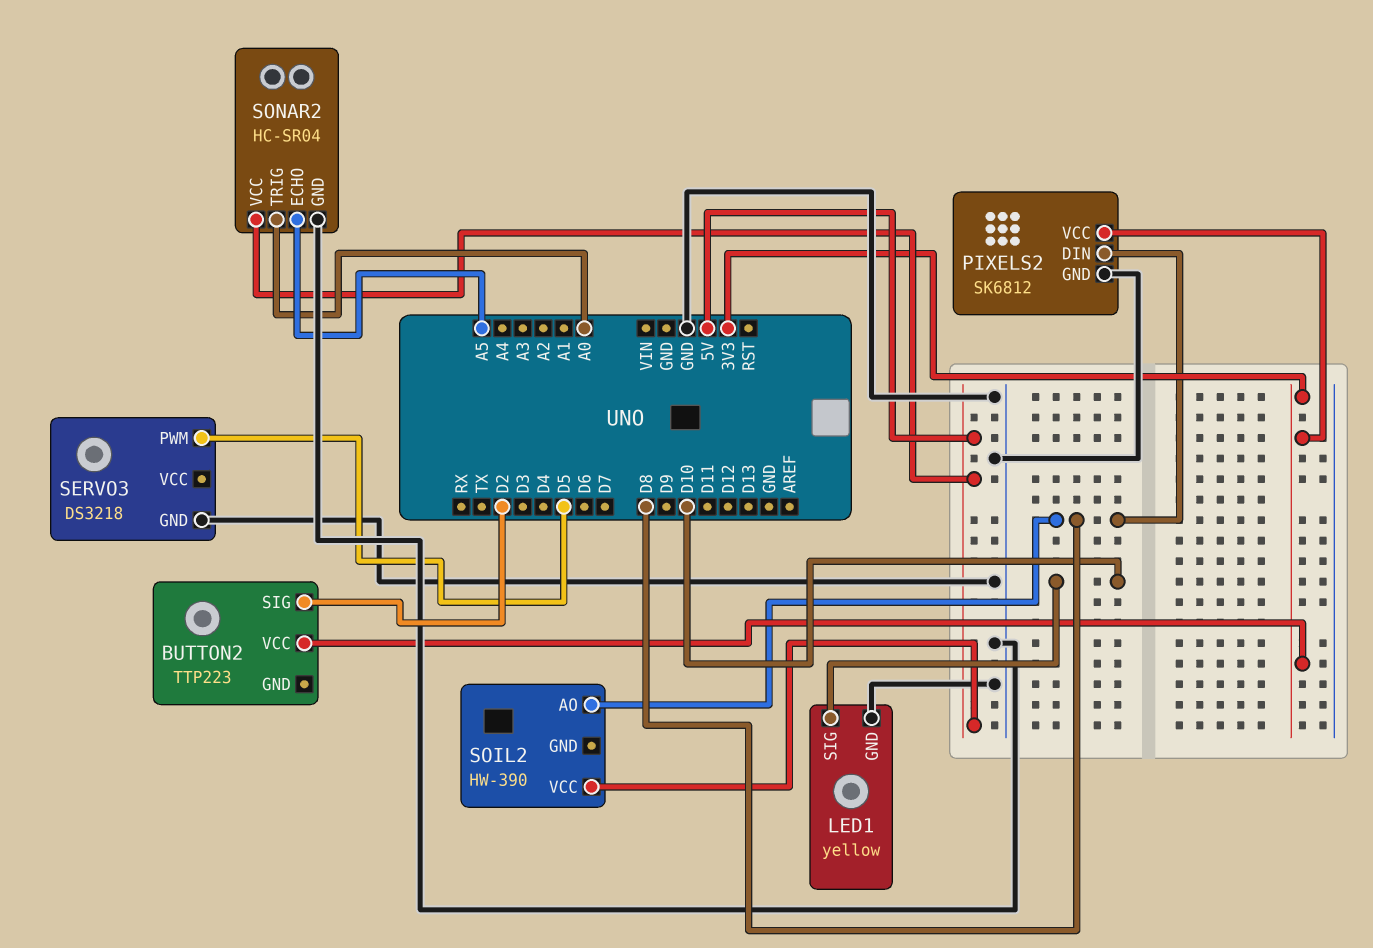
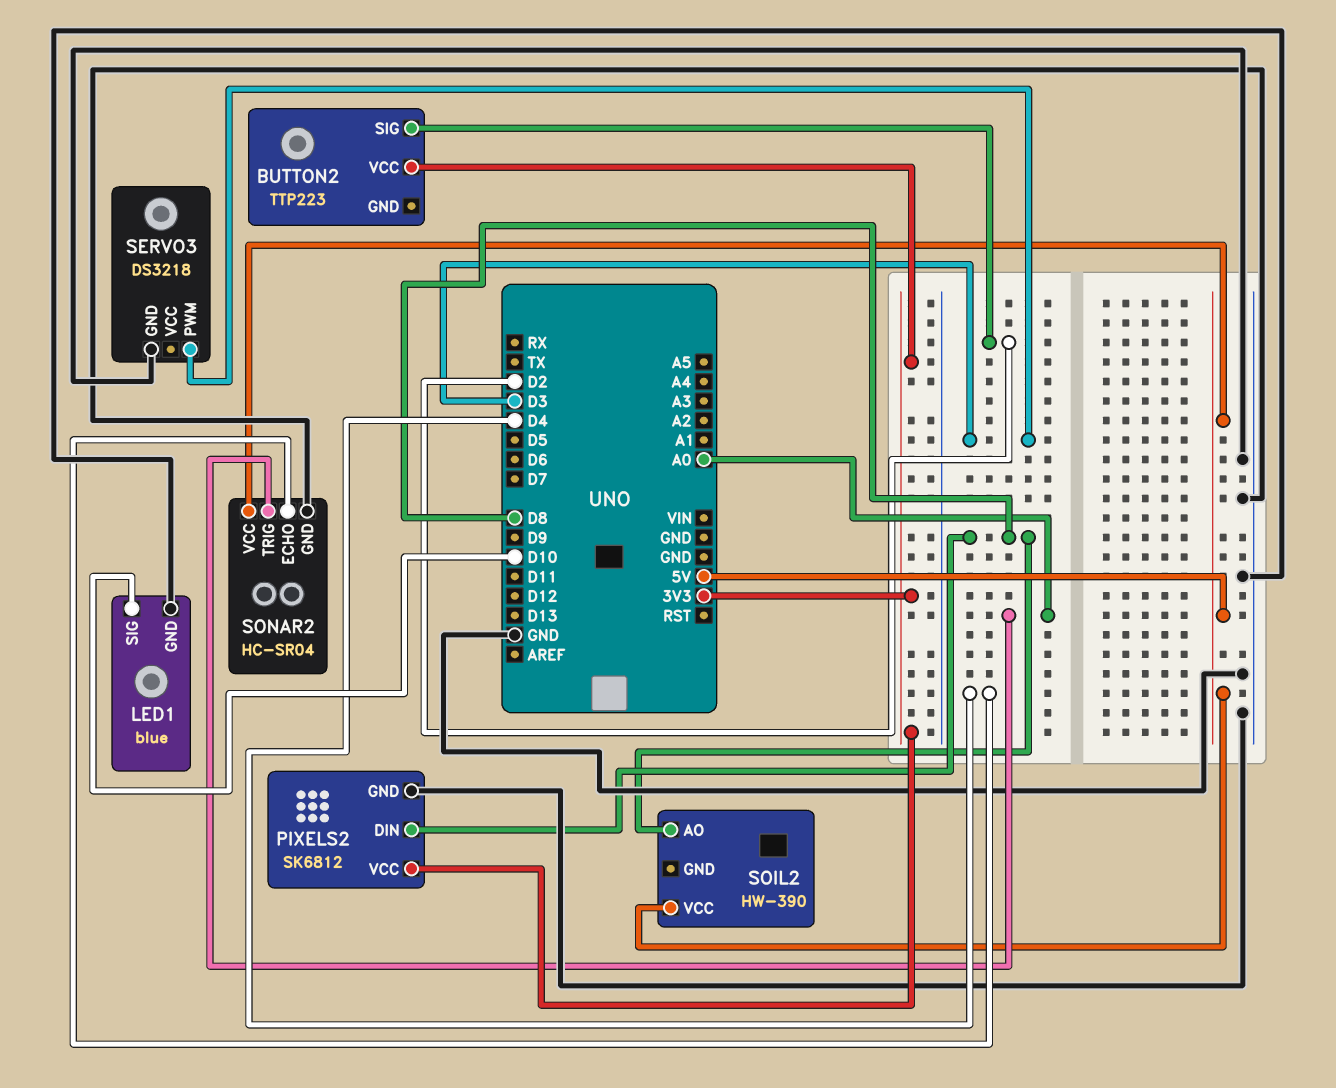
LED1: yellow -> blue
SERVO3 pin PWM: D5 -> D3
SONAR2 pin ECHO: A5 -> D4

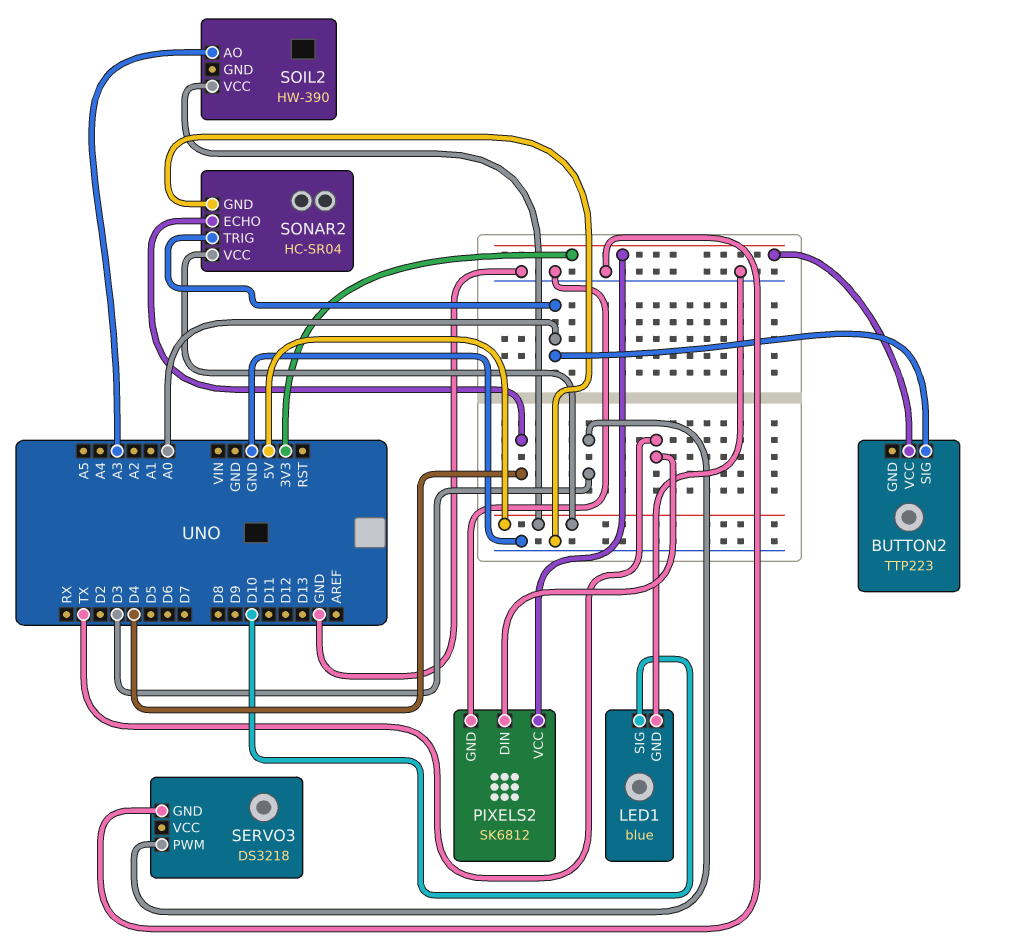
BUTTON2 pin SIG: D2 -> A0
PIXELS2 pin DIN: D8 -> TX
SOIL2 pin AO: D8 -> A3

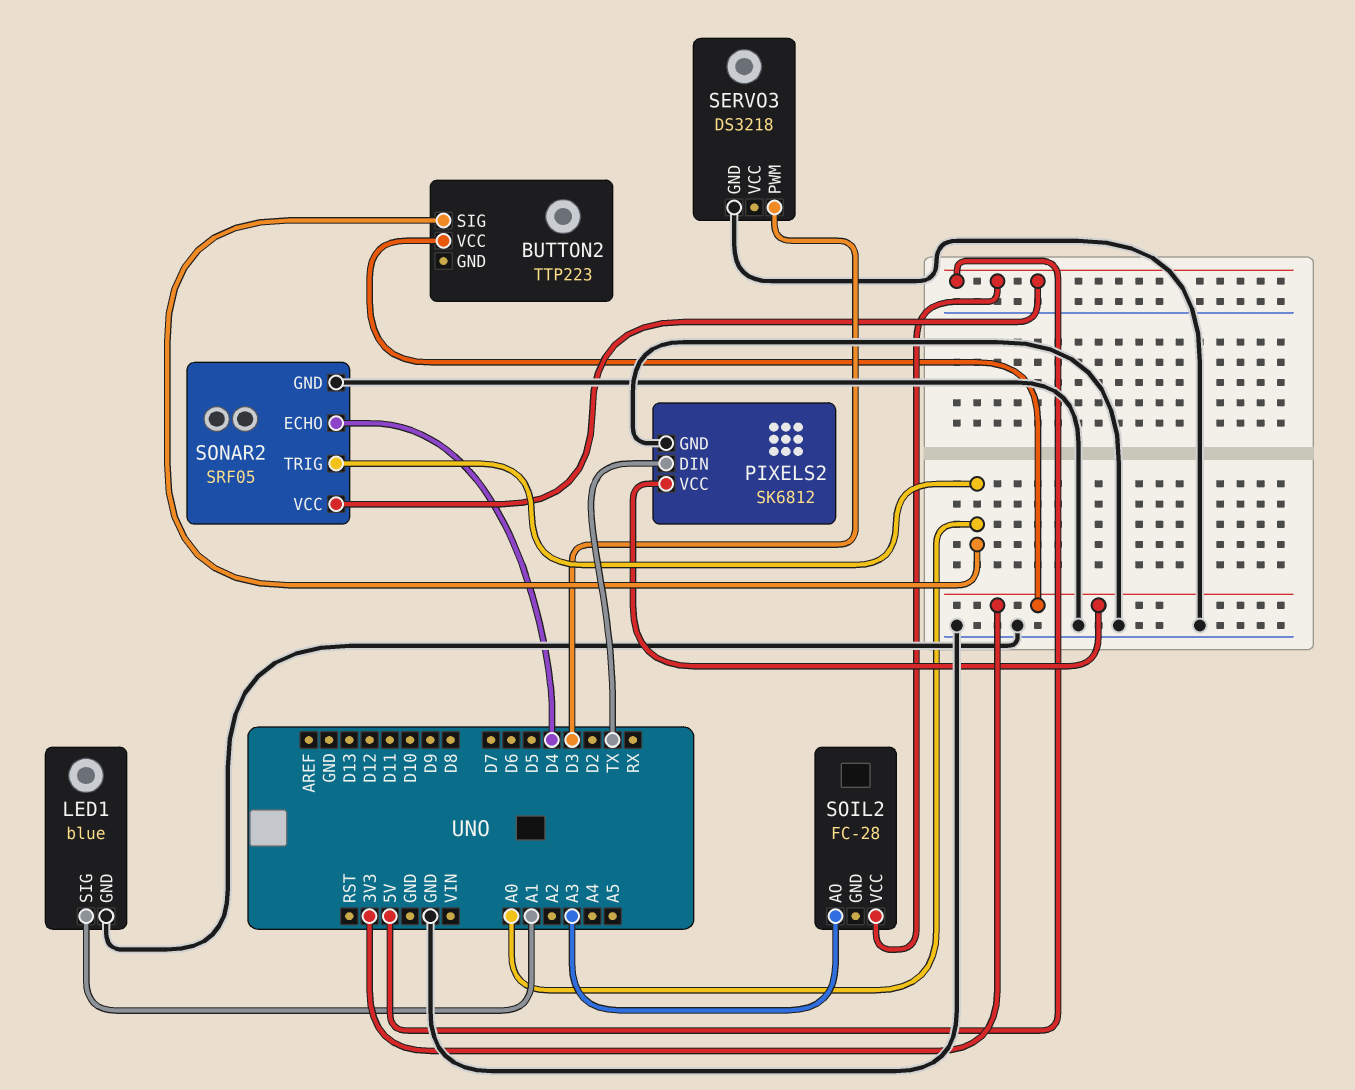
LED1 pin SIG: D10 -> A1
SOIL2: HW-390 -> FC-28
SONAR2: HC-SR04 -> SRF05

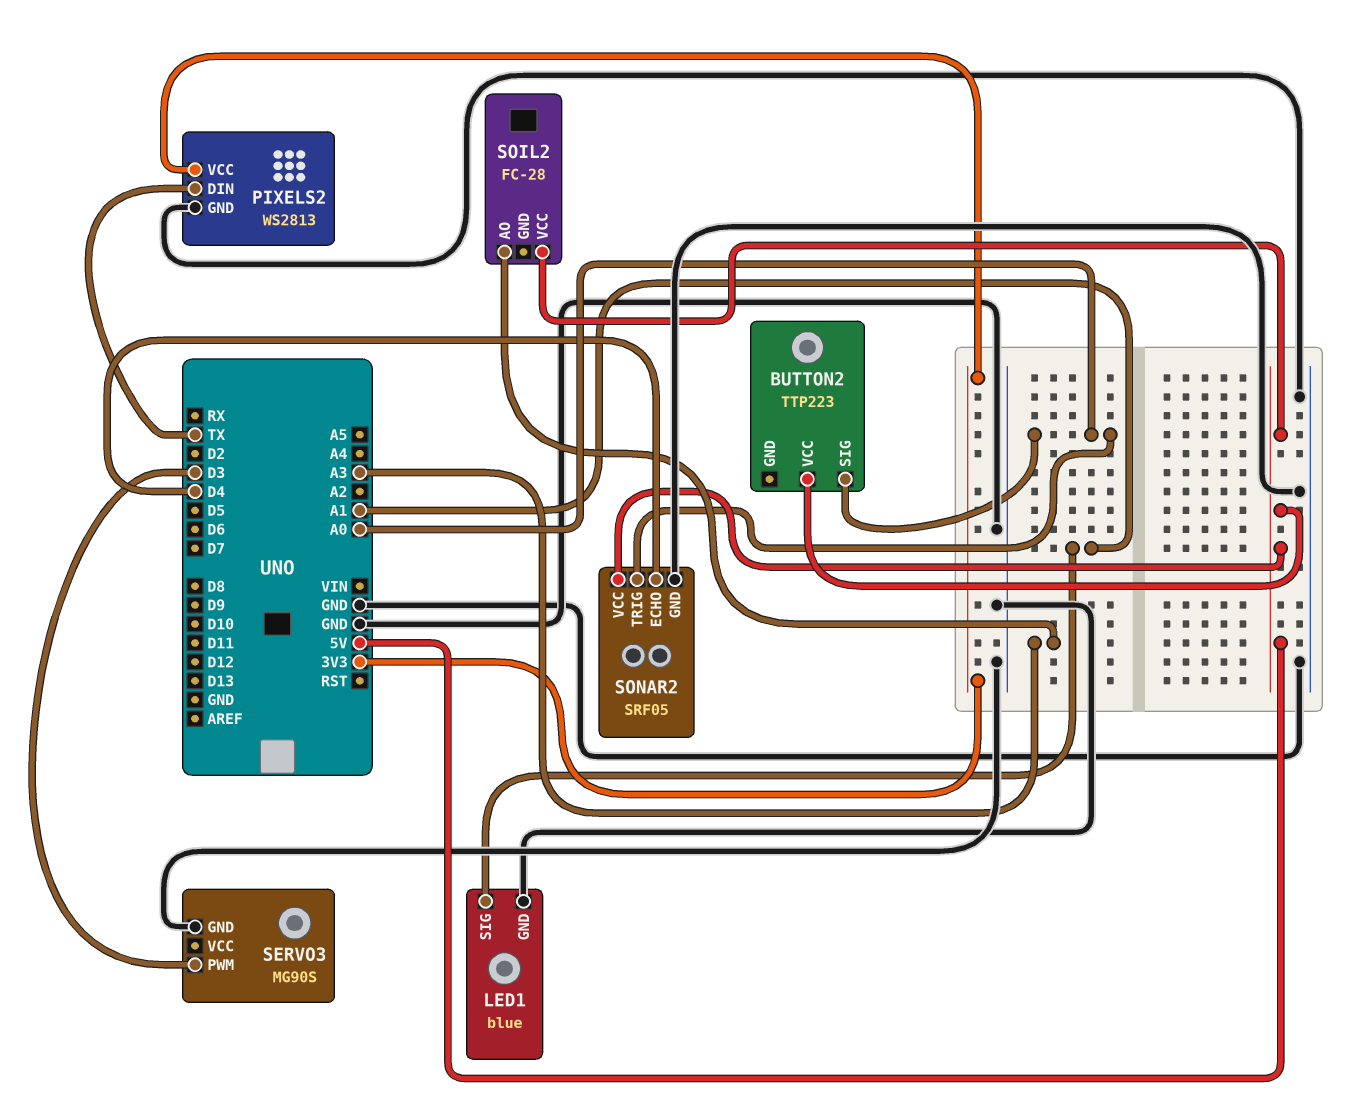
BUTTON2 pin VCC: 3V3 -> 5V
PIXELS2: SK6812 -> WS2813
SERVO3: DS3218 -> MG90S

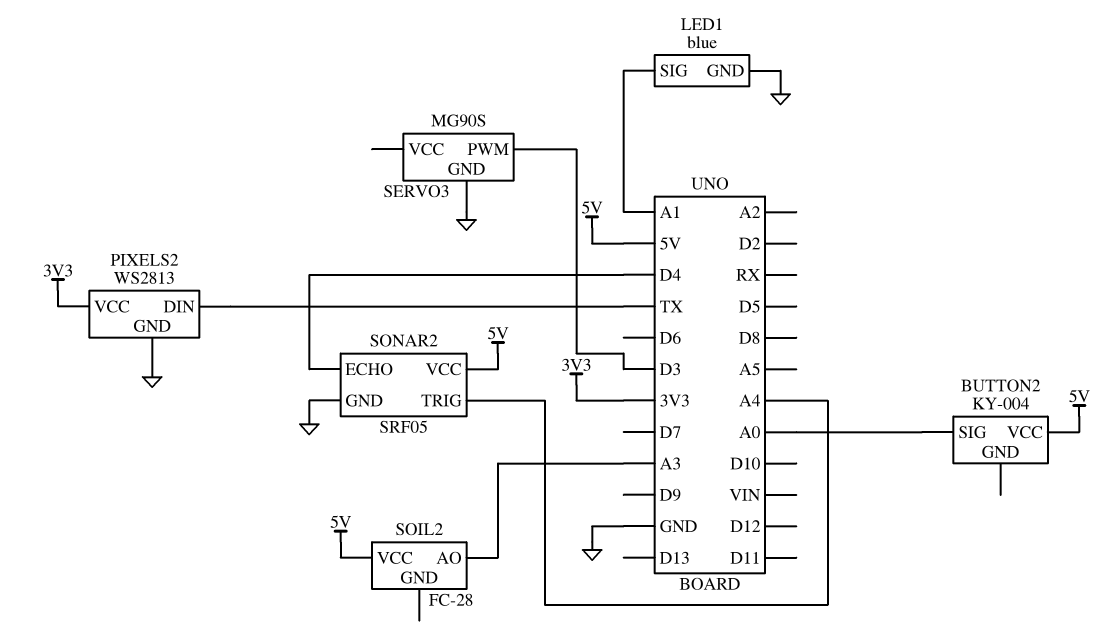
BUTTON2: TTP223 -> KY-004
SONAR2 pin TRIG: A0 -> A4

